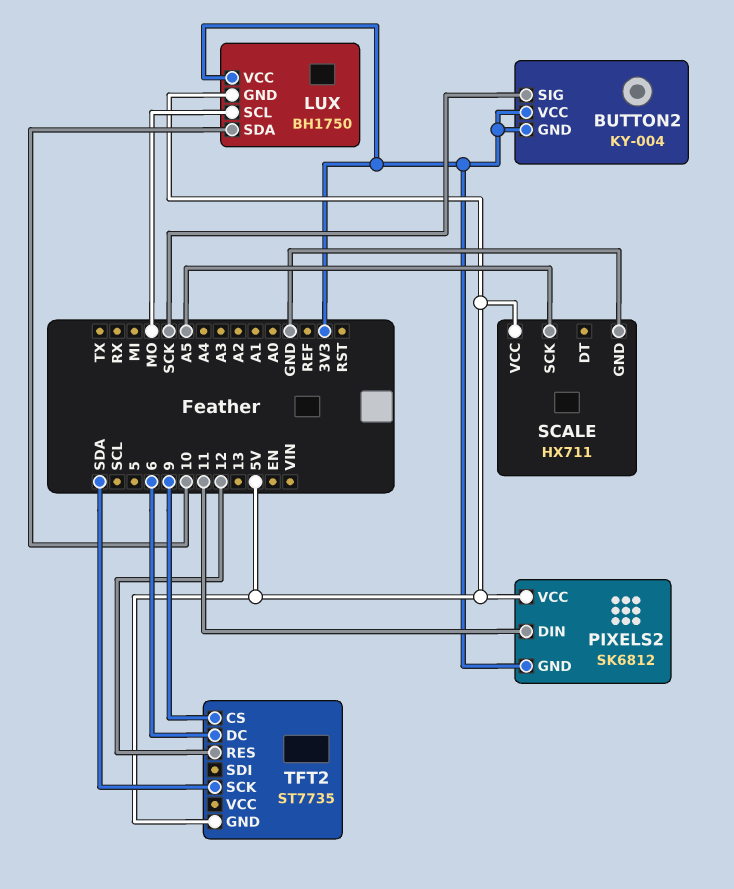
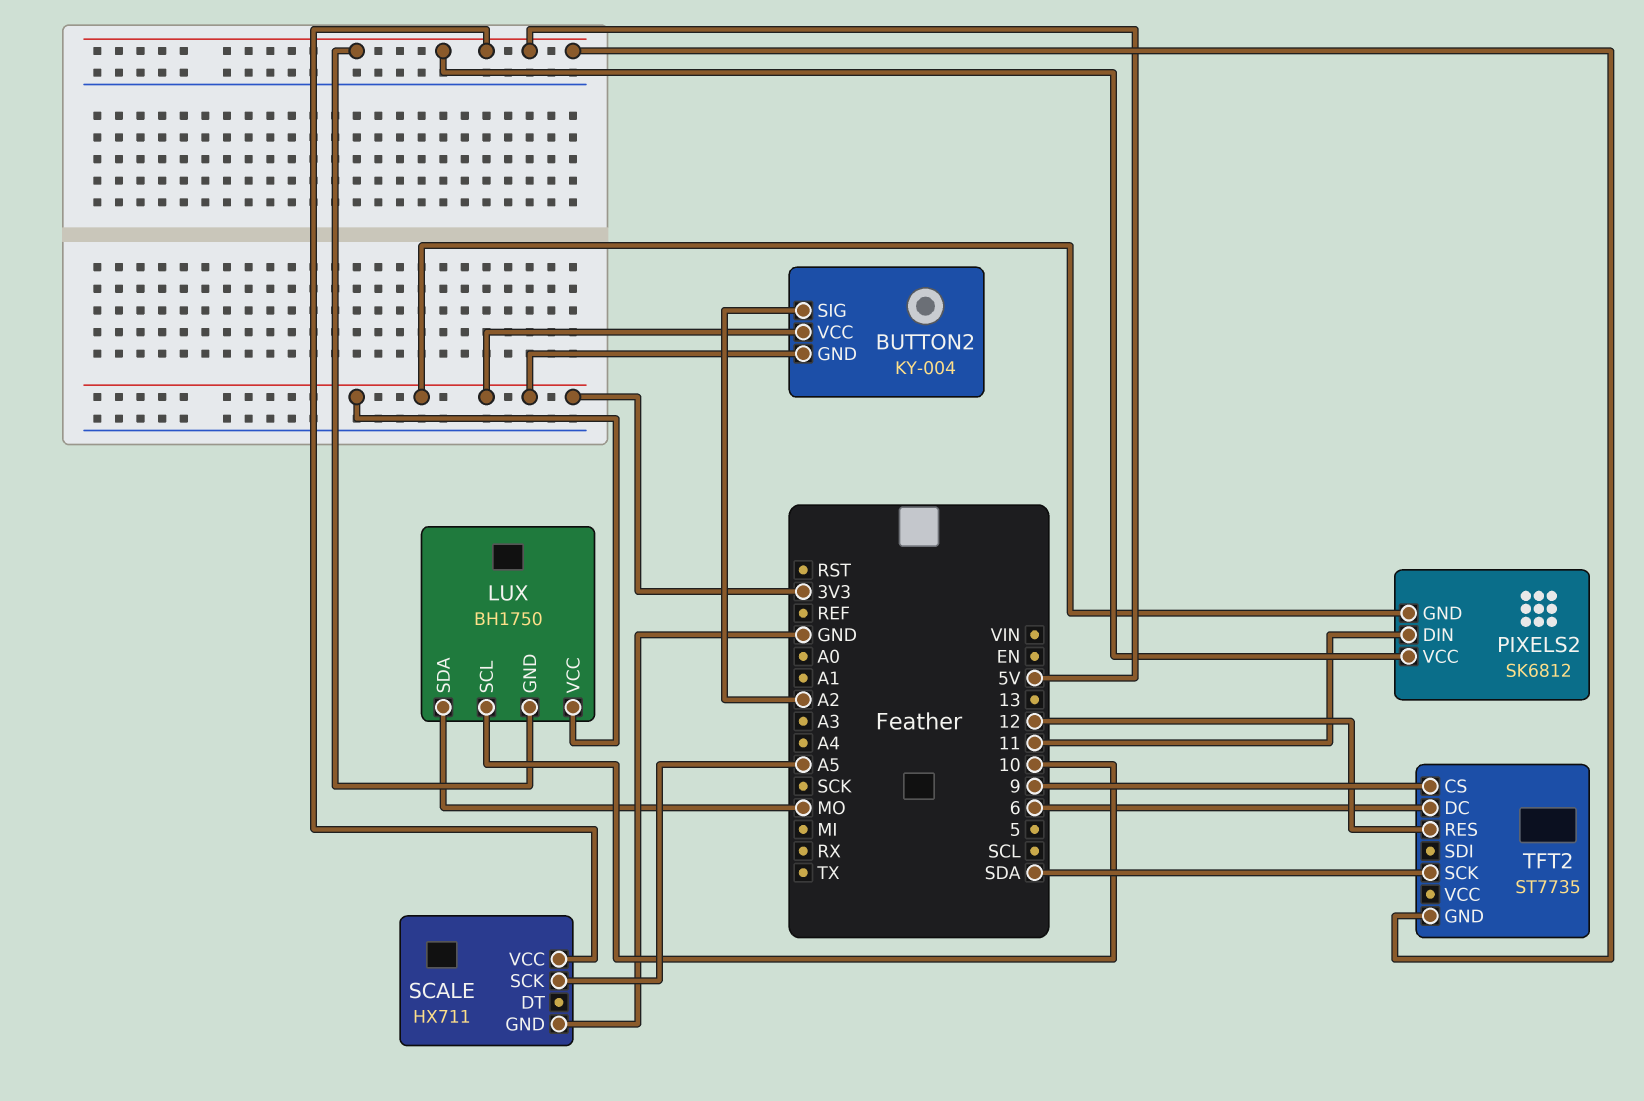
BUTTON2 pin SIG: SCK -> A2
LUX pin SCL: MO -> 10
LUX pin SDA: 10 -> MO

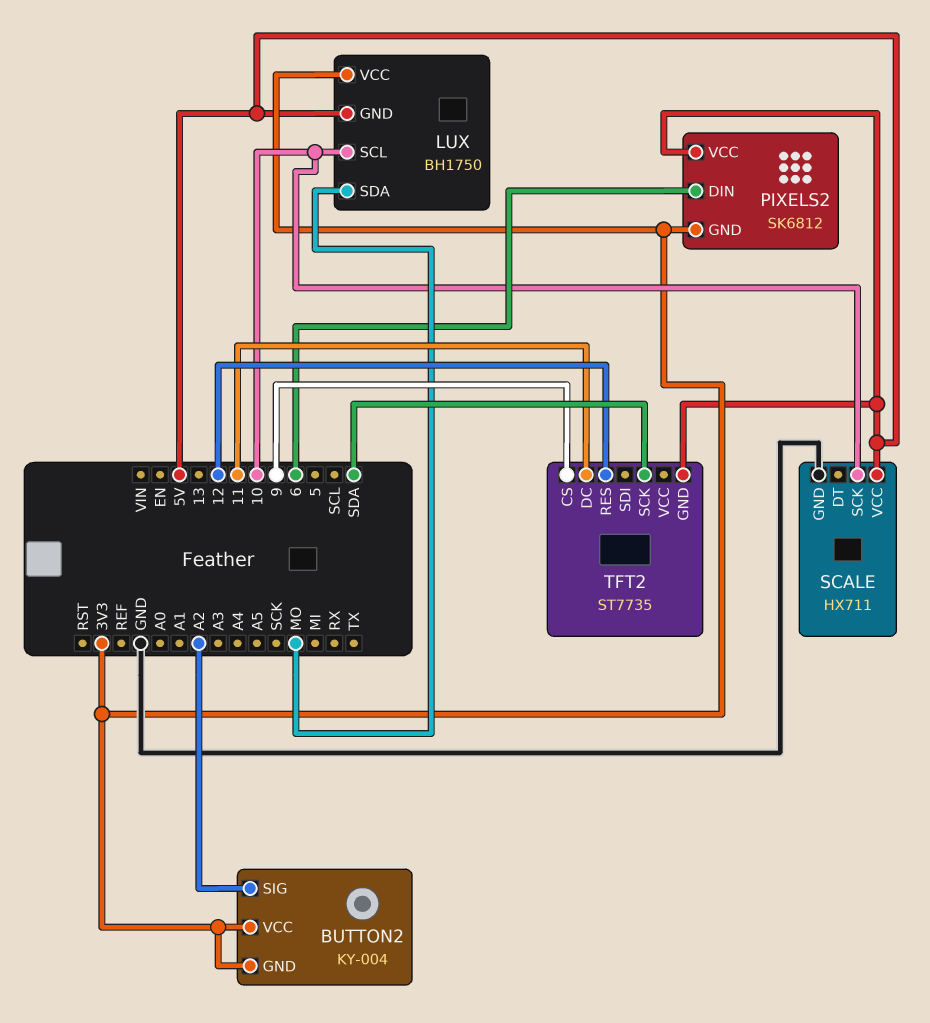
PIXELS2 pin DIN: 11 -> 6
SCALE pin SCK: A5 -> 10
TFT2 pin DC: 6 -> 11

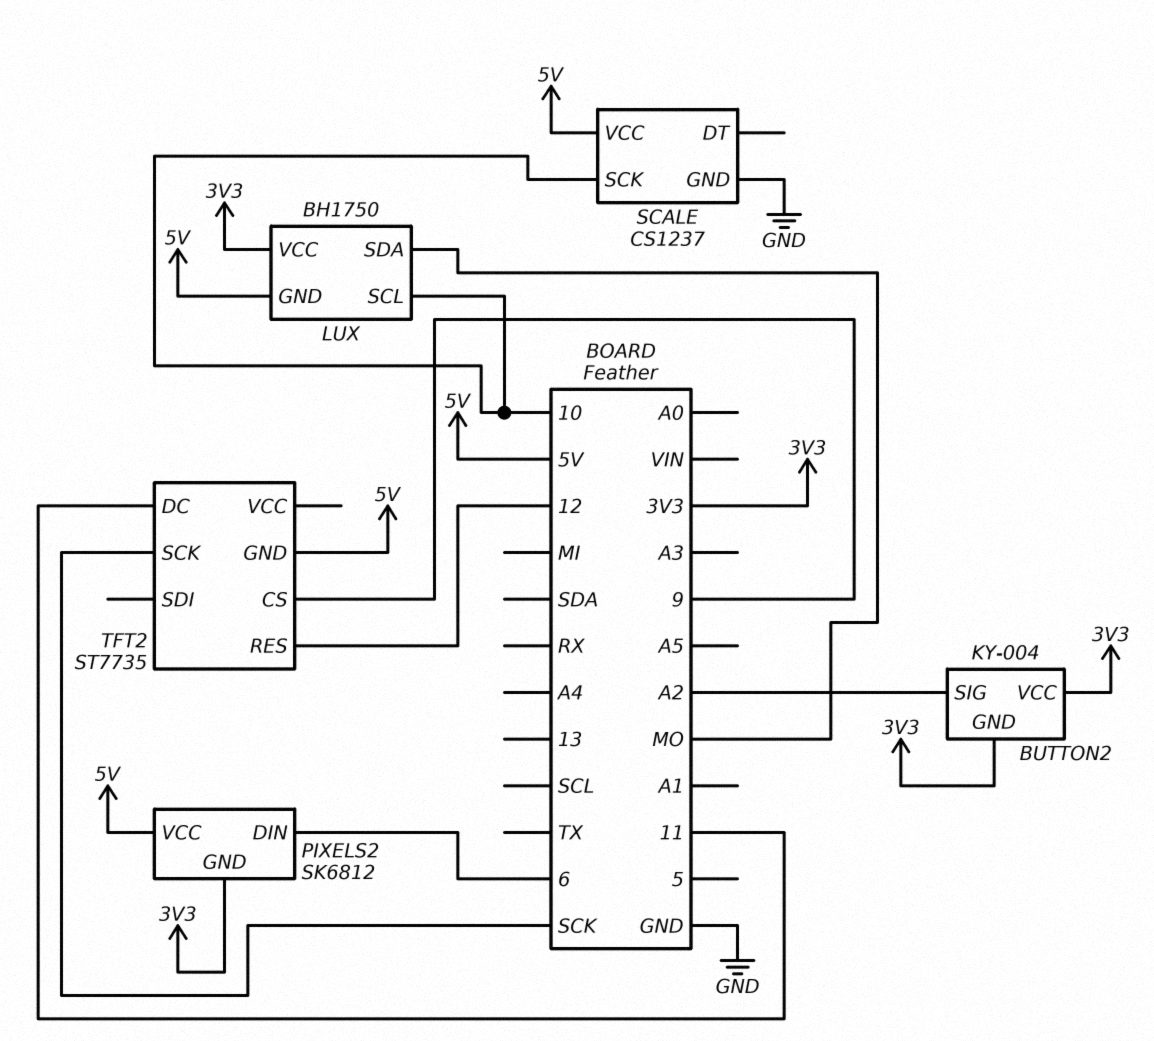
SCALE: HX711 -> CS1237
TFT2 pin SCK: SDA -> SCK

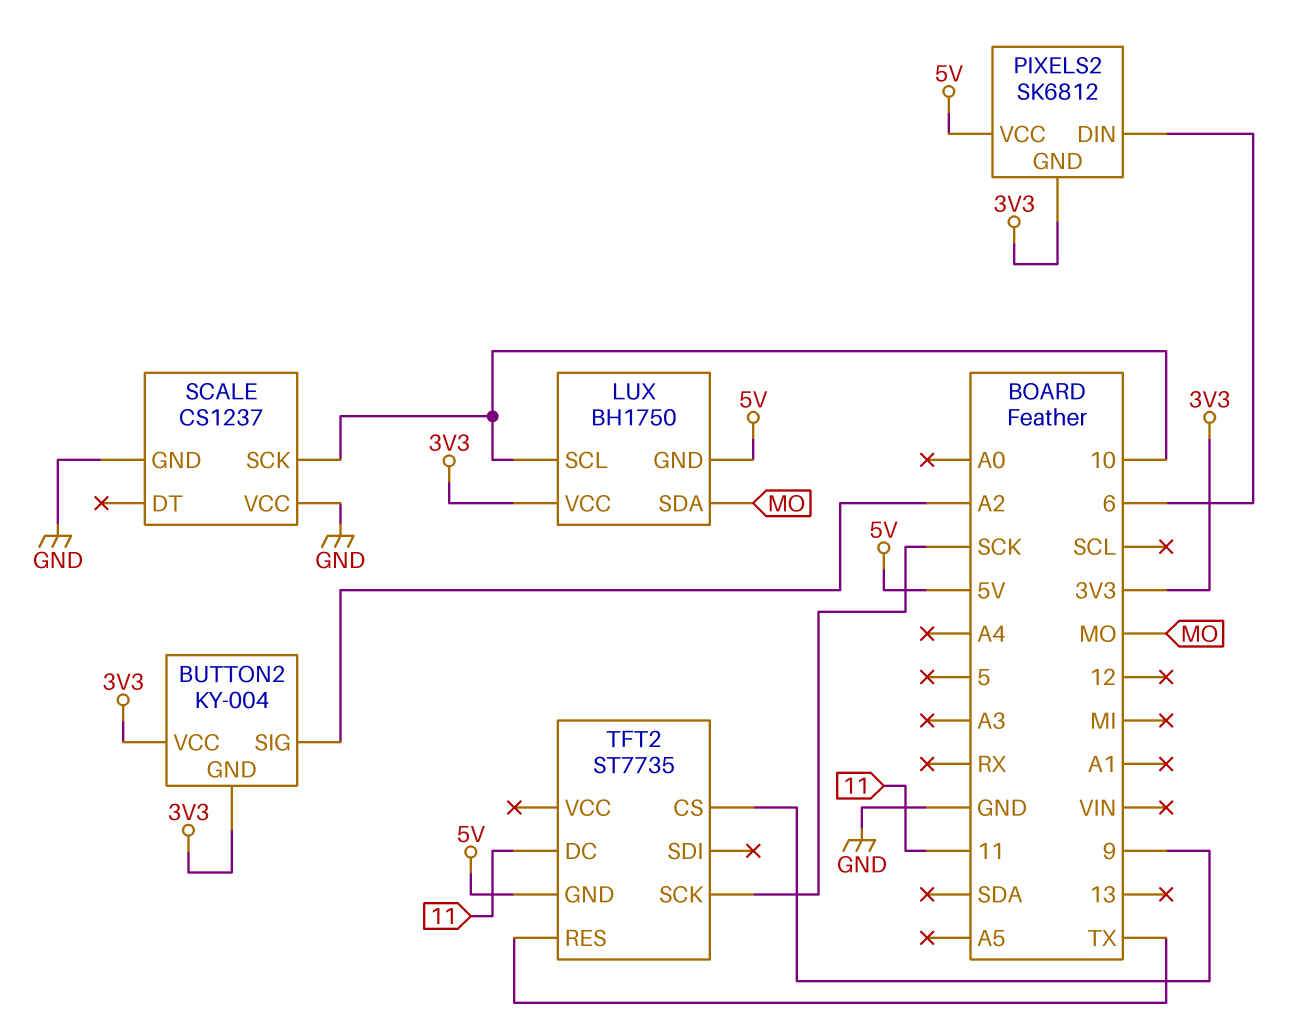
SCALE pin VCC: 5V -> GND
TFT2 pin RES: 12 -> TX

